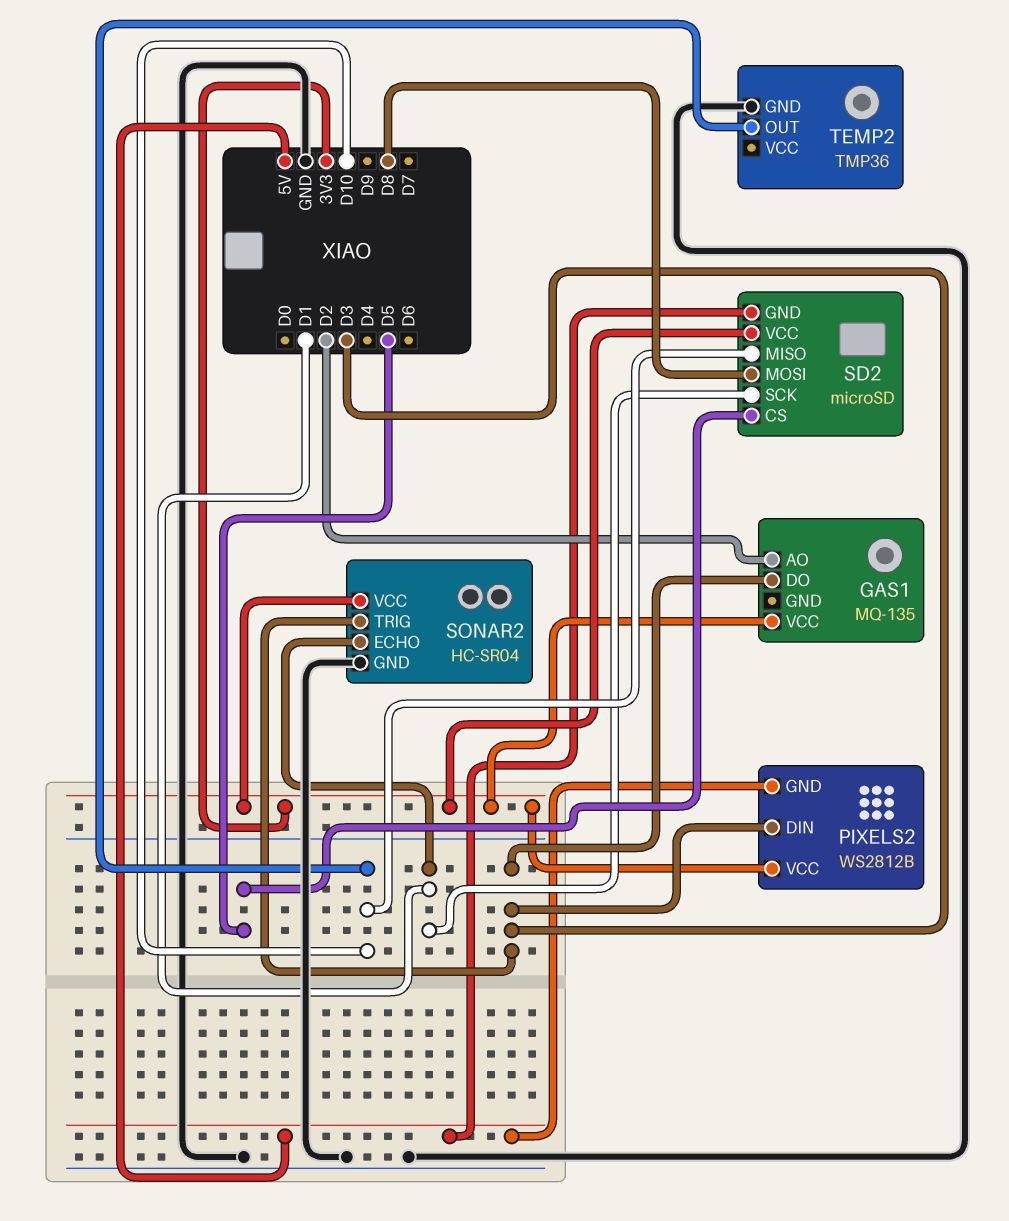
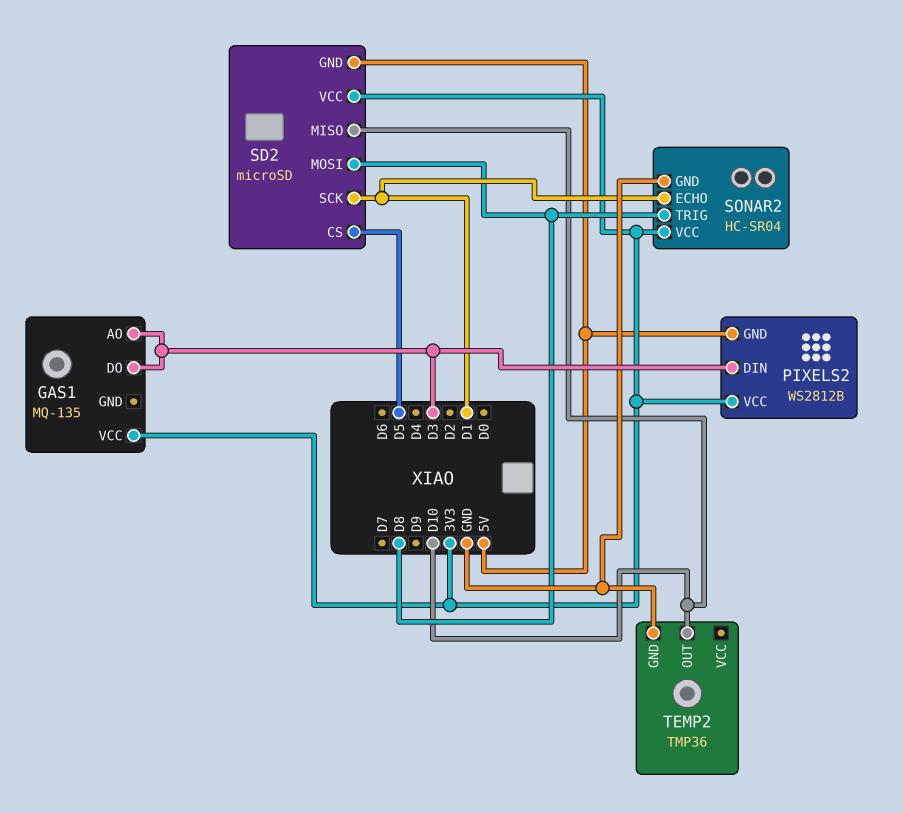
GAS1 pin AO: D2 -> D3
SONAR2 pin TRIG: D3 -> D8

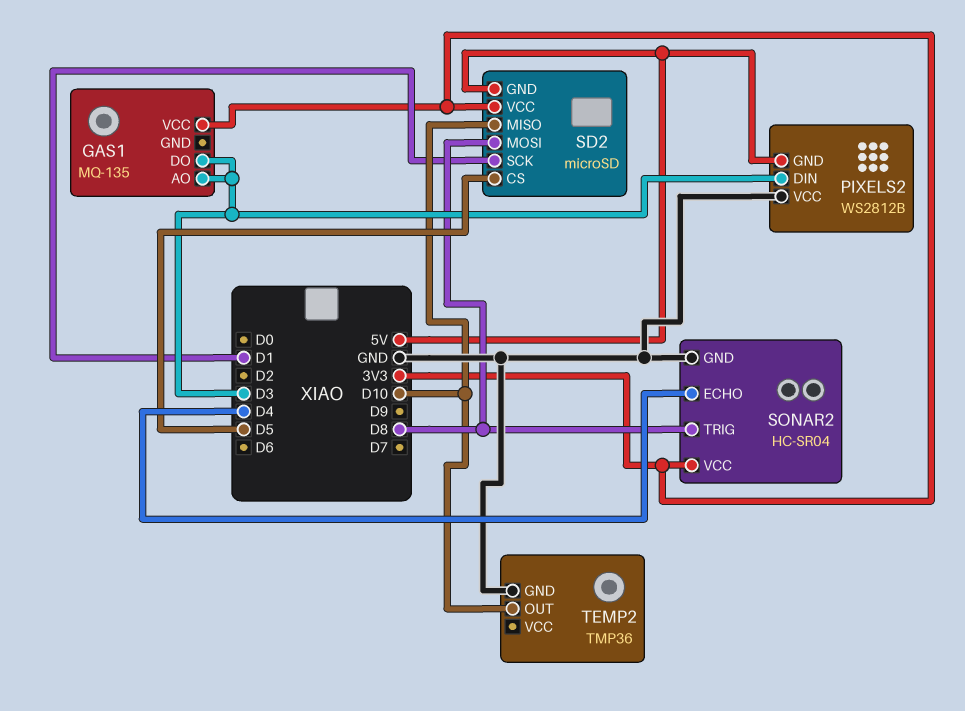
PIXELS2 pin VCC: 3V3 -> GND
SONAR2 pin ECHO: D1 -> D4

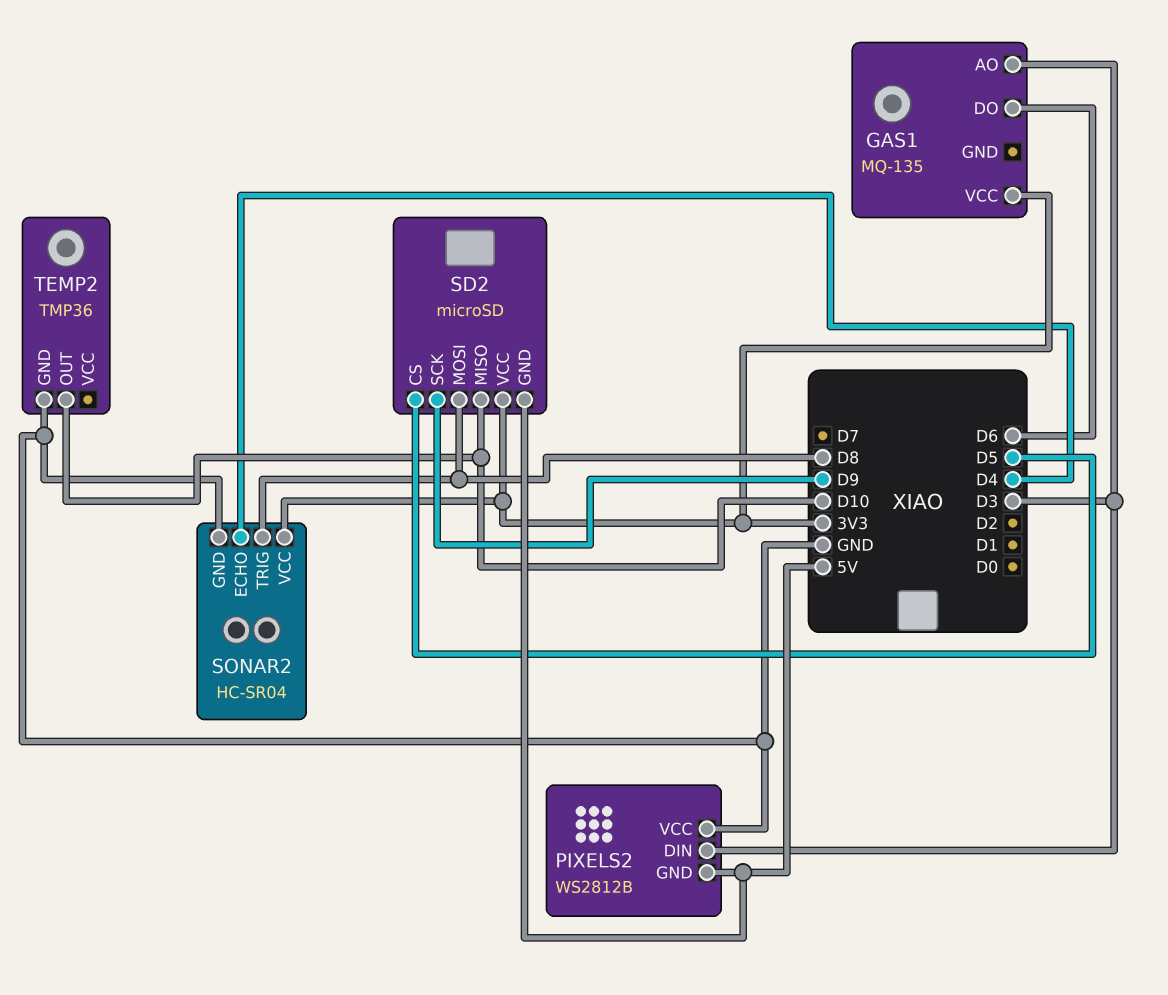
GAS1 pin DO: D3 -> D6
SD2 pin SCK: D1 -> D9

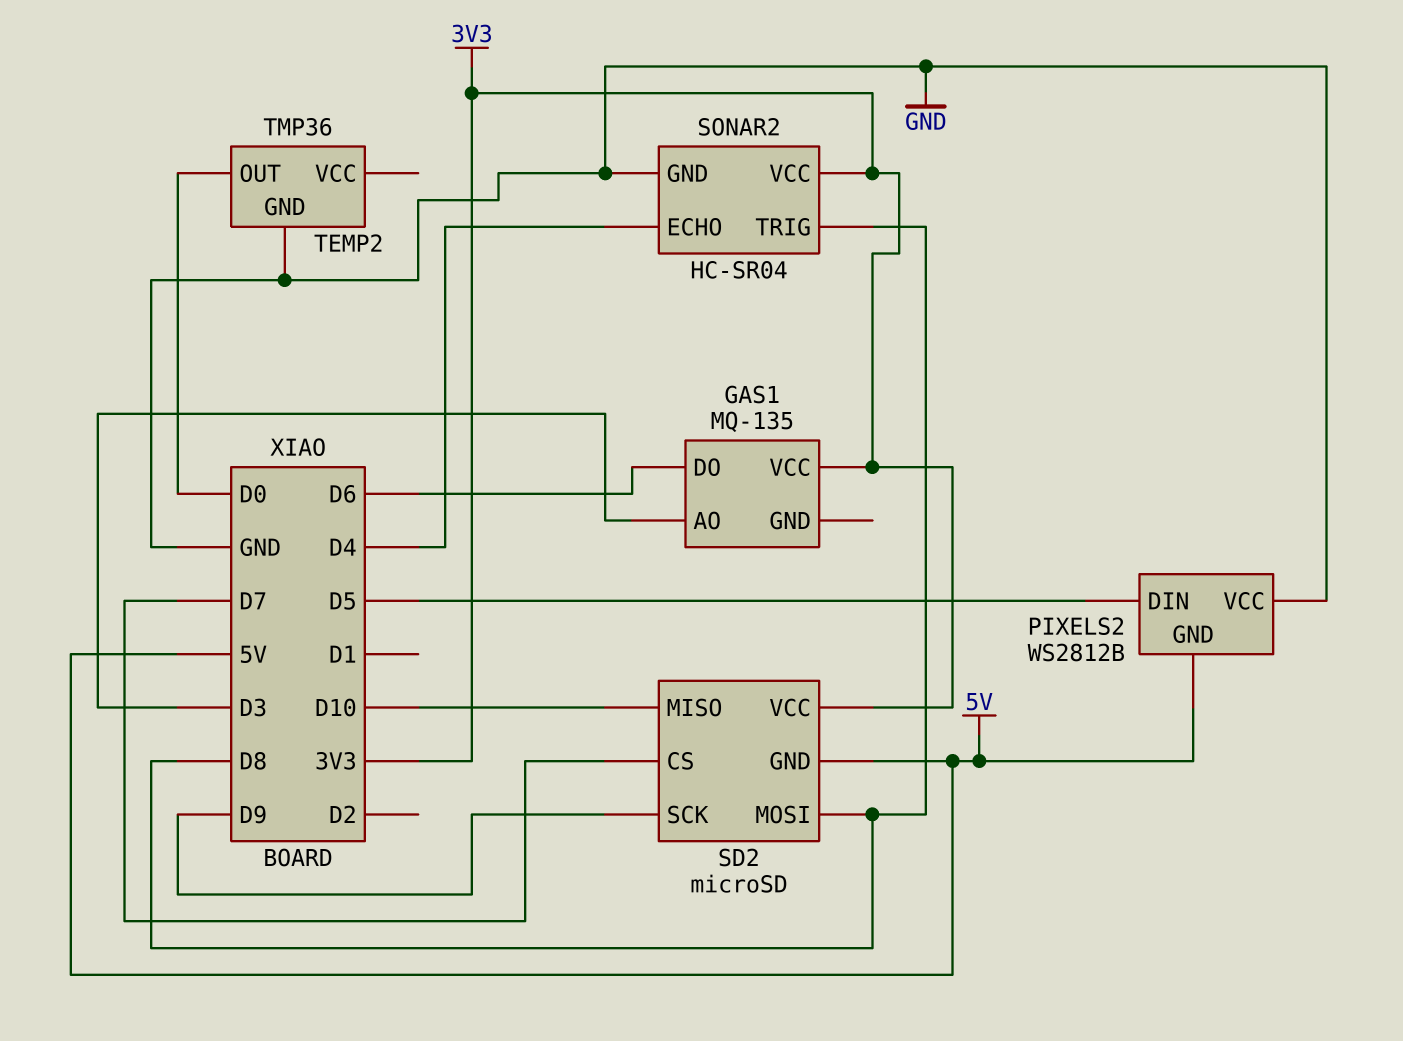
PIXELS2 pin DIN: D3 -> D5
SD2 pin CS: D5 -> D7
TEMP2 pin OUT: D10 -> D0

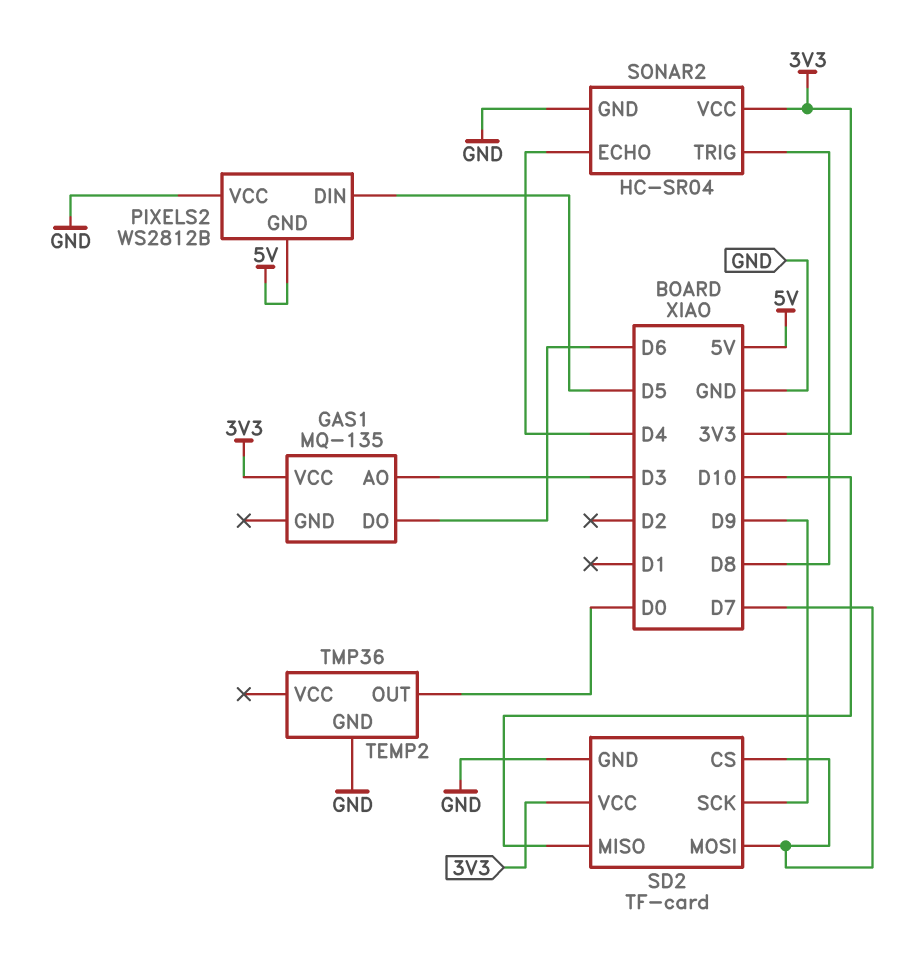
SD2: microSD -> TF-card
SD2 pin GND: 5V -> GND
SD2 pin MOSI: D8 -> D7

